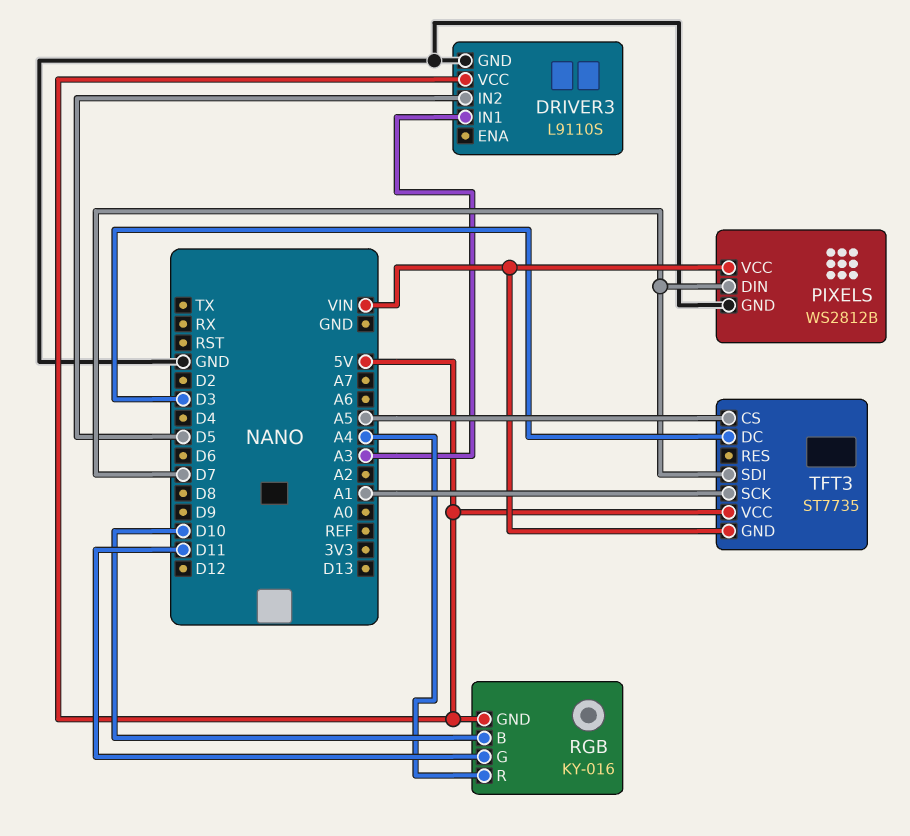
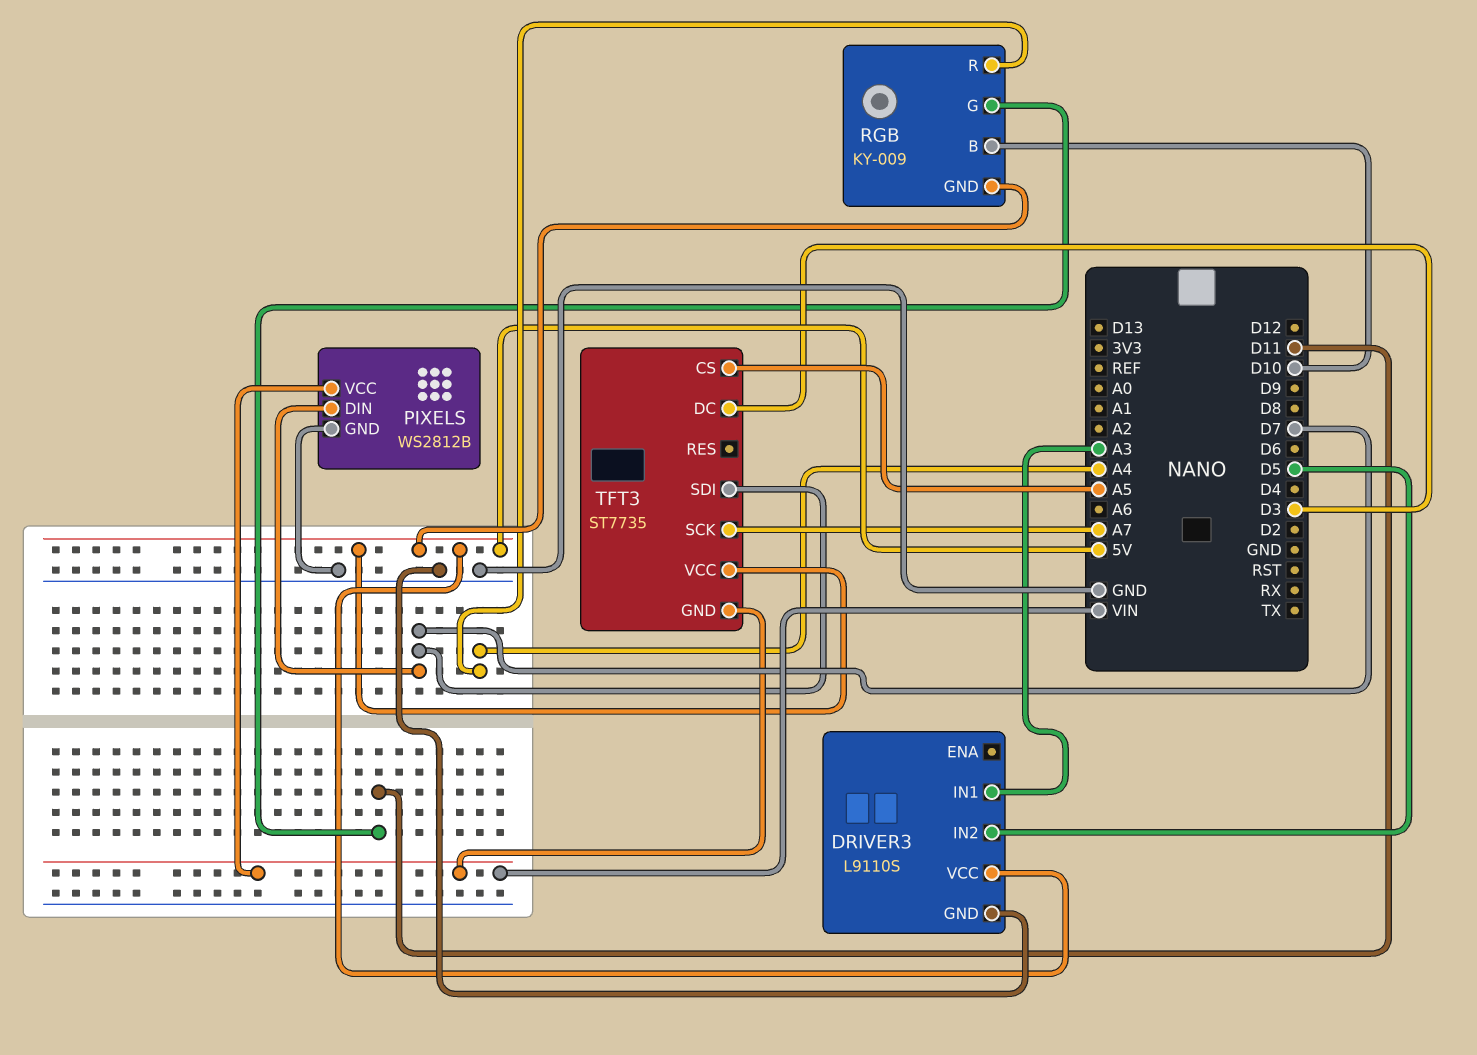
RGB: KY-016 -> KY-009
TFT3 pin SCK: A1 -> A7

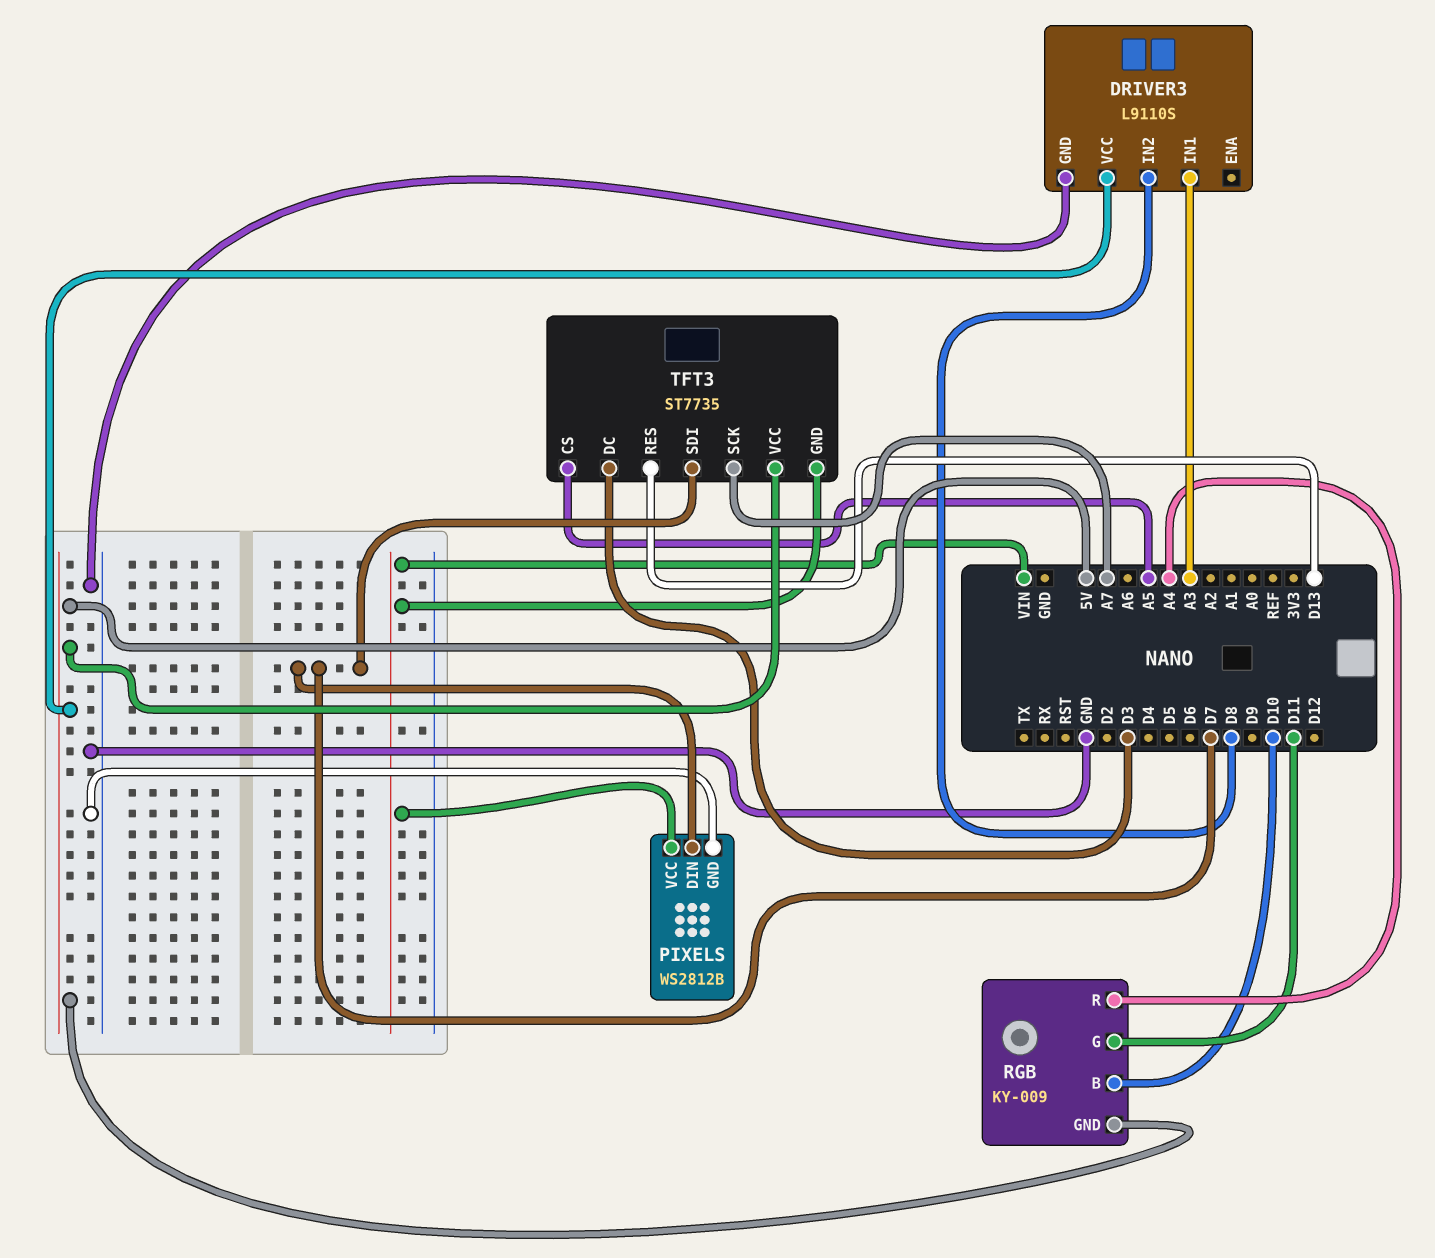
DRIVER3 pin IN2: D5 -> D8
TFT3 pin RES: none -> D13

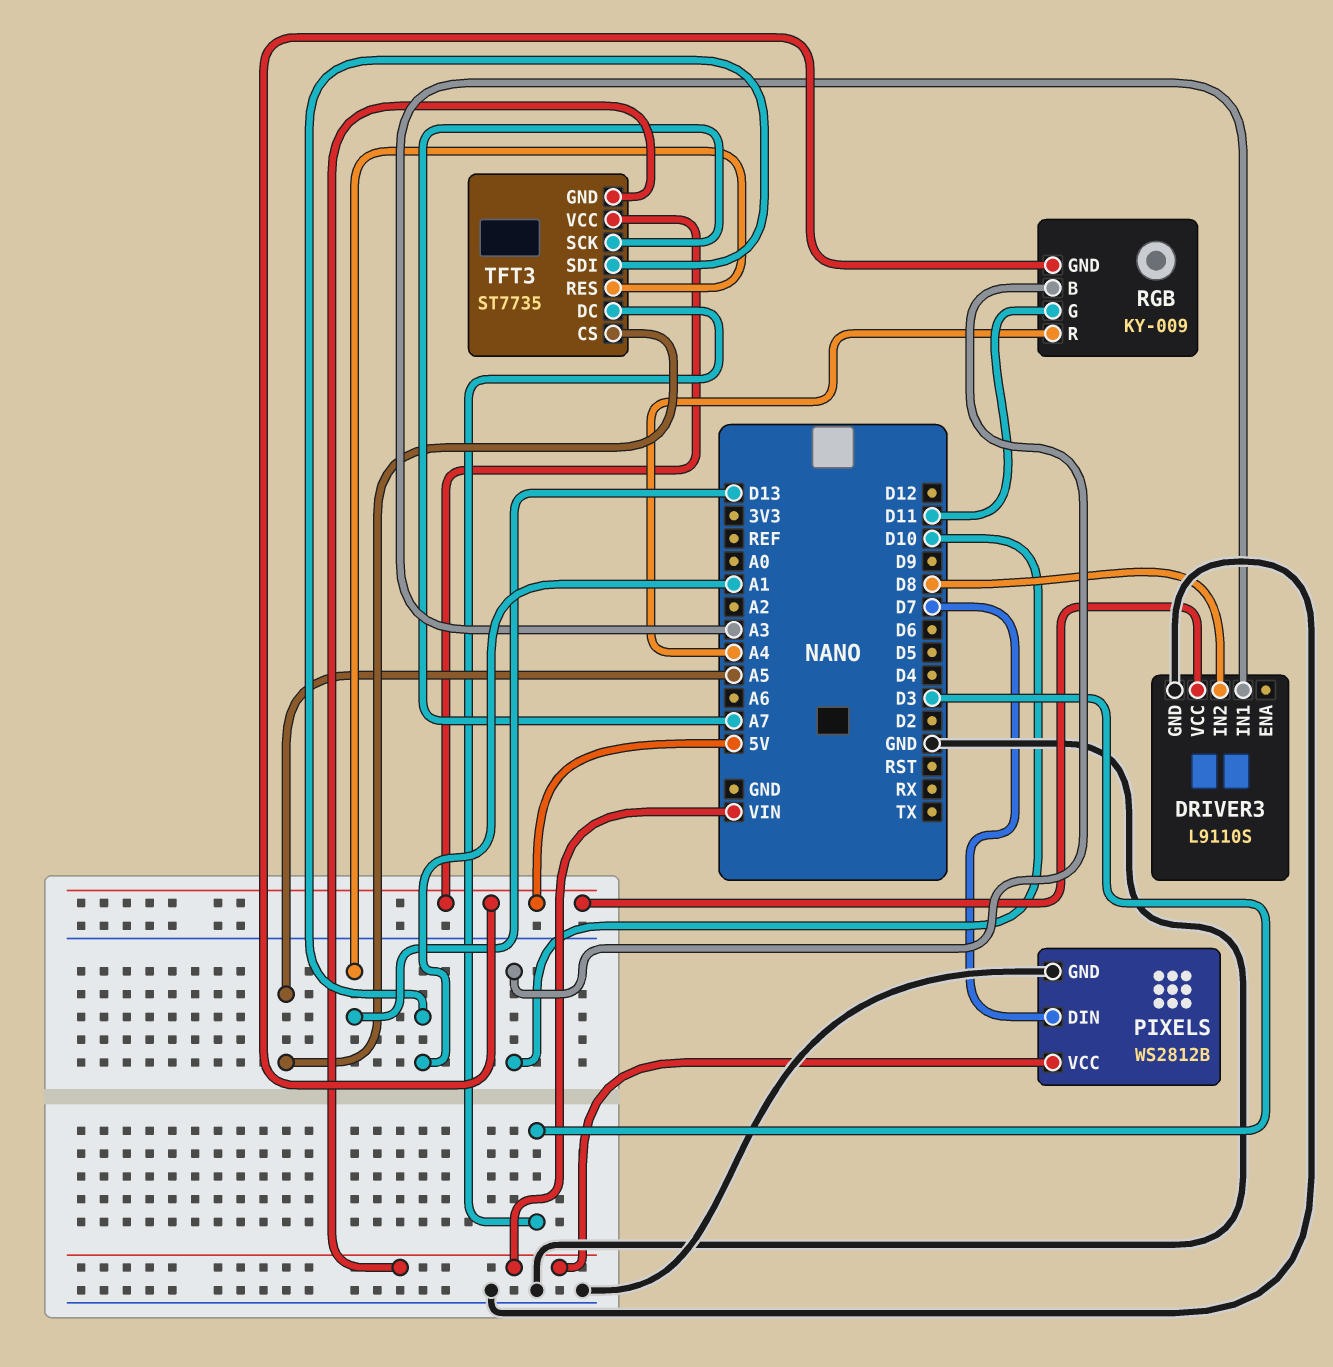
TFT3 pin SDI: D7 -> A1

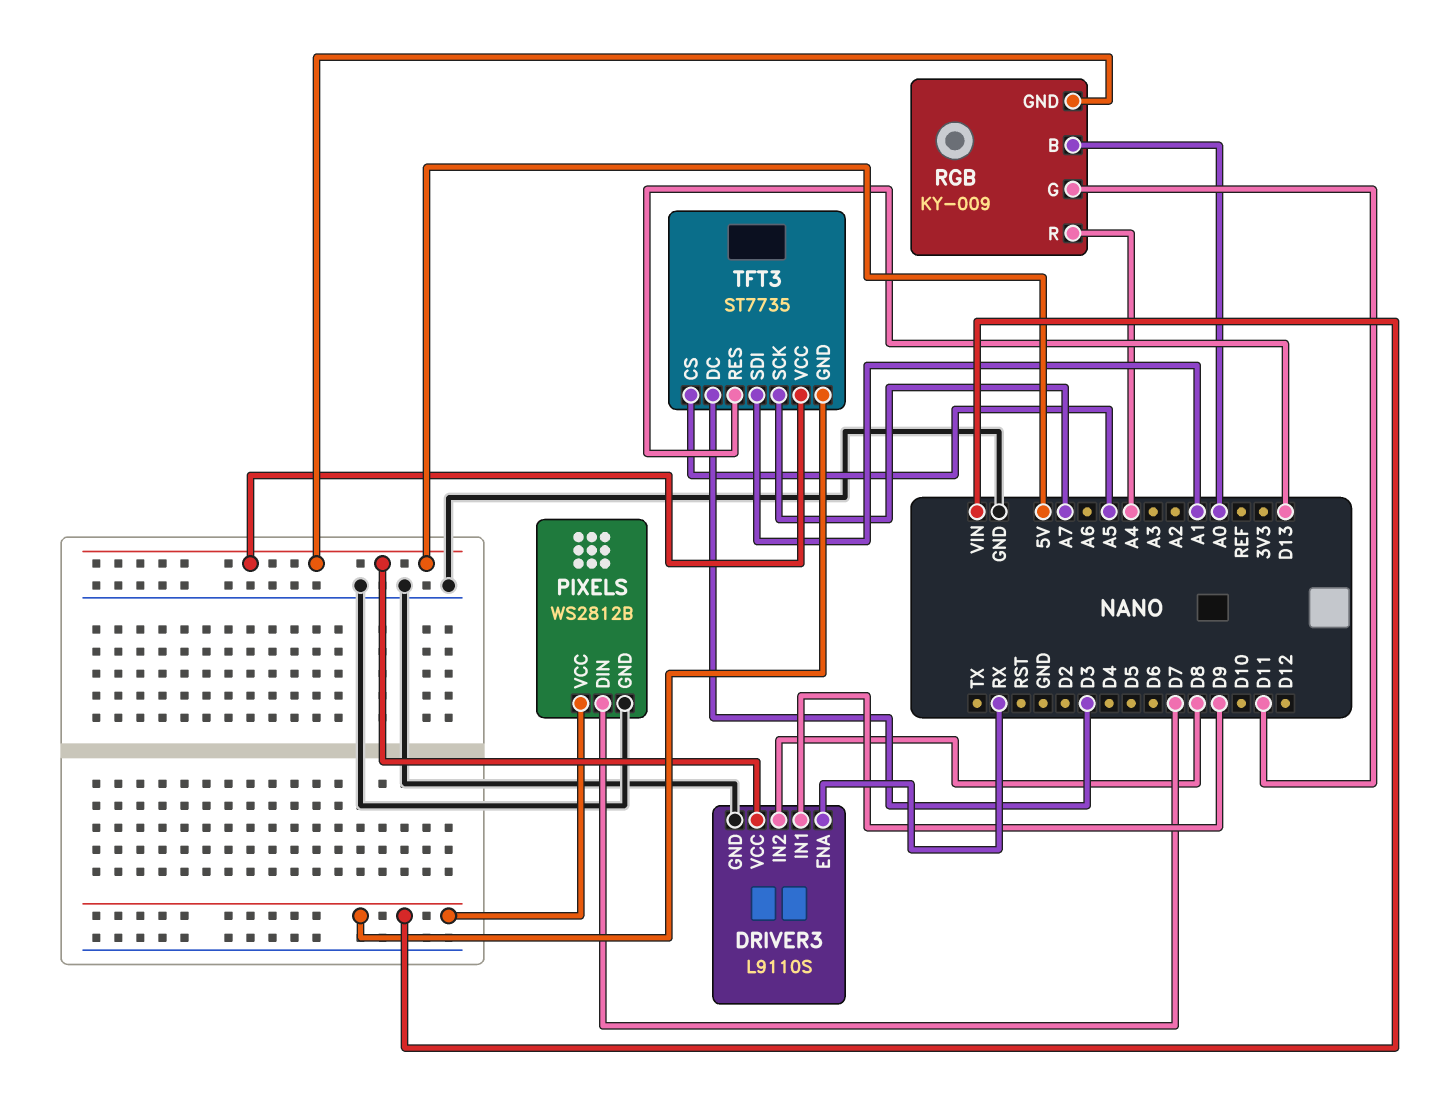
DRIVER3 pin ENA: none -> RX
DRIVER3 pin IN1: A3 -> D9
RGB pin B: D10 -> A0

